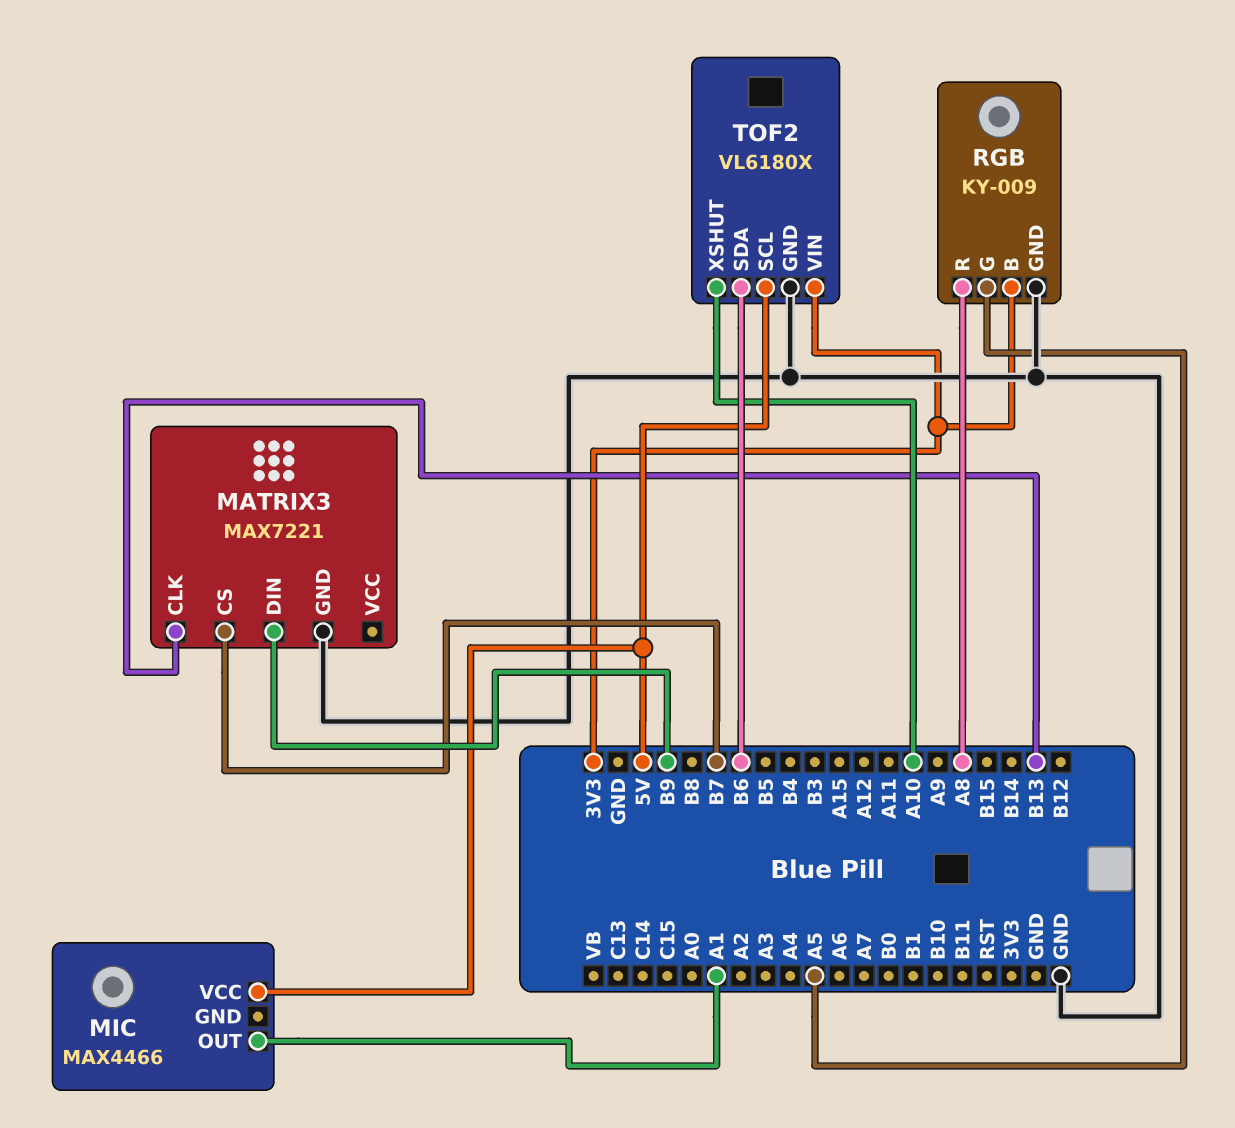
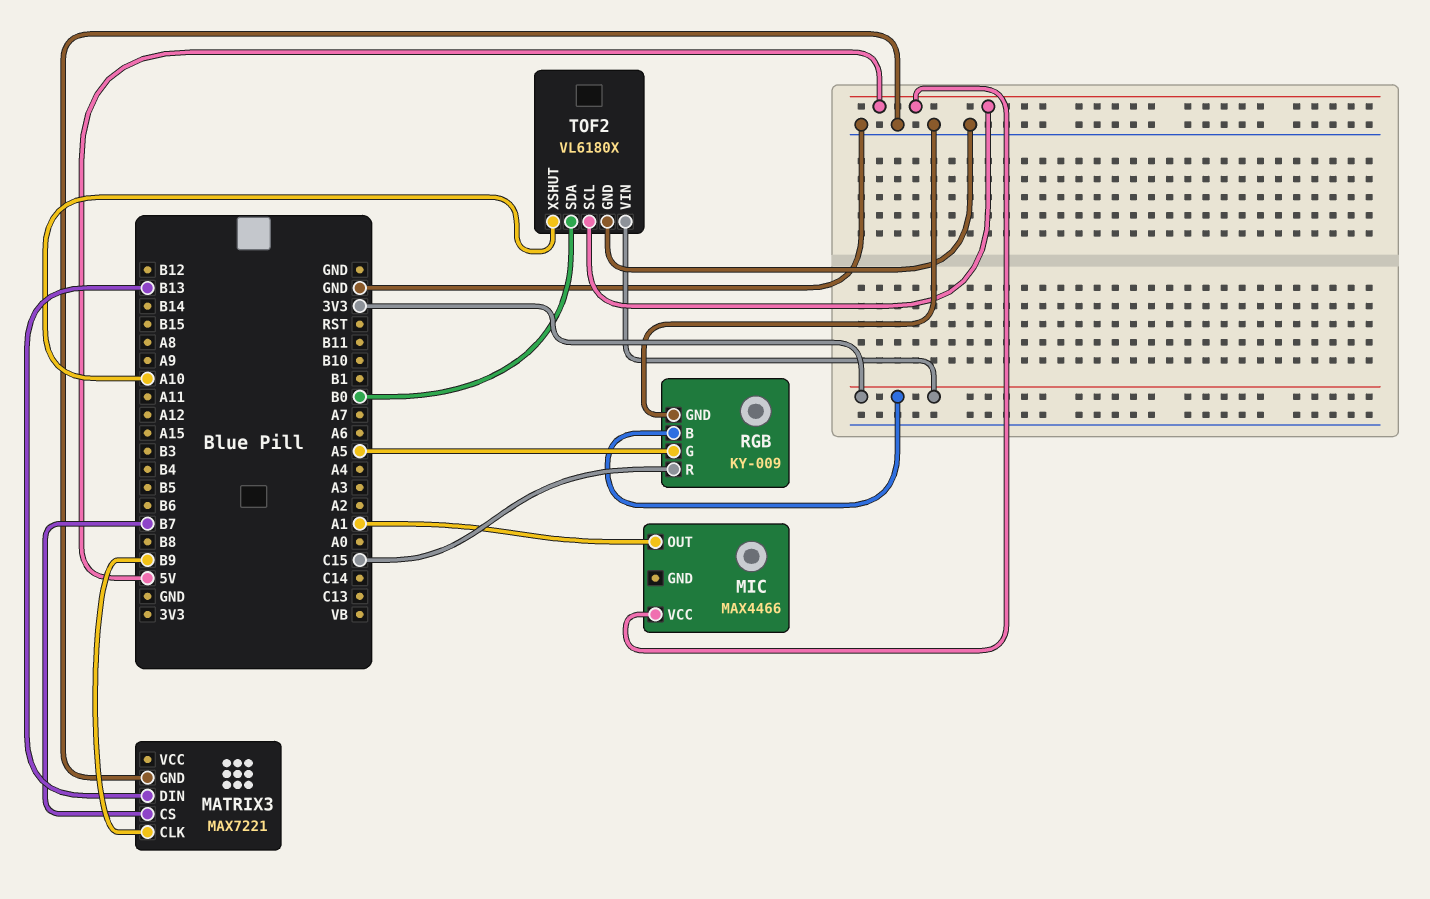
MATRIX3 pin CLK: B13 -> B9
MATRIX3 pin DIN: B9 -> B13
RGB pin R: A8 -> C15
TOF2 pin SDA: B6 -> B0

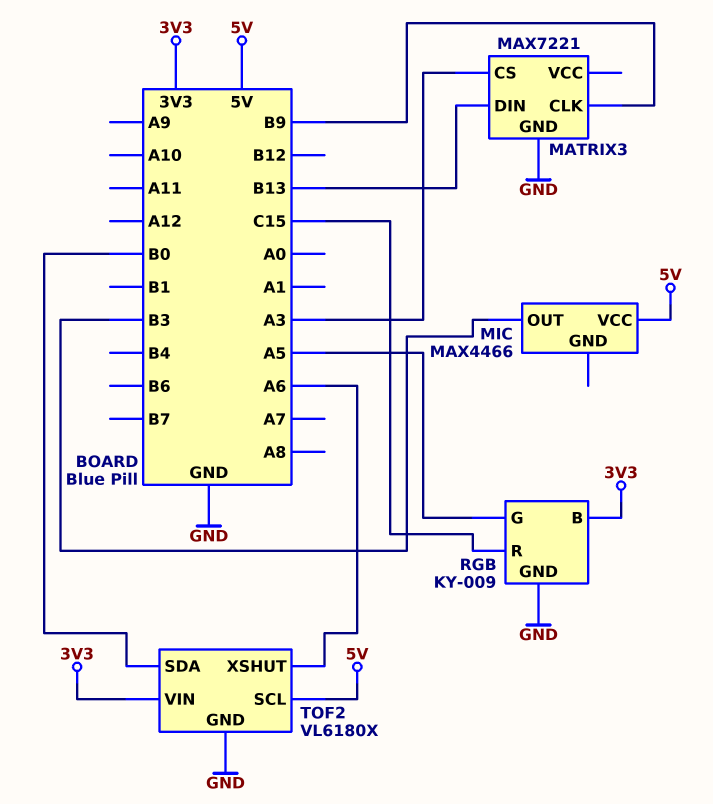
MATRIX3 pin CS: B7 -> A3
MIC pin OUT: A1 -> B3
TOF2 pin XSHUT: A10 -> A6

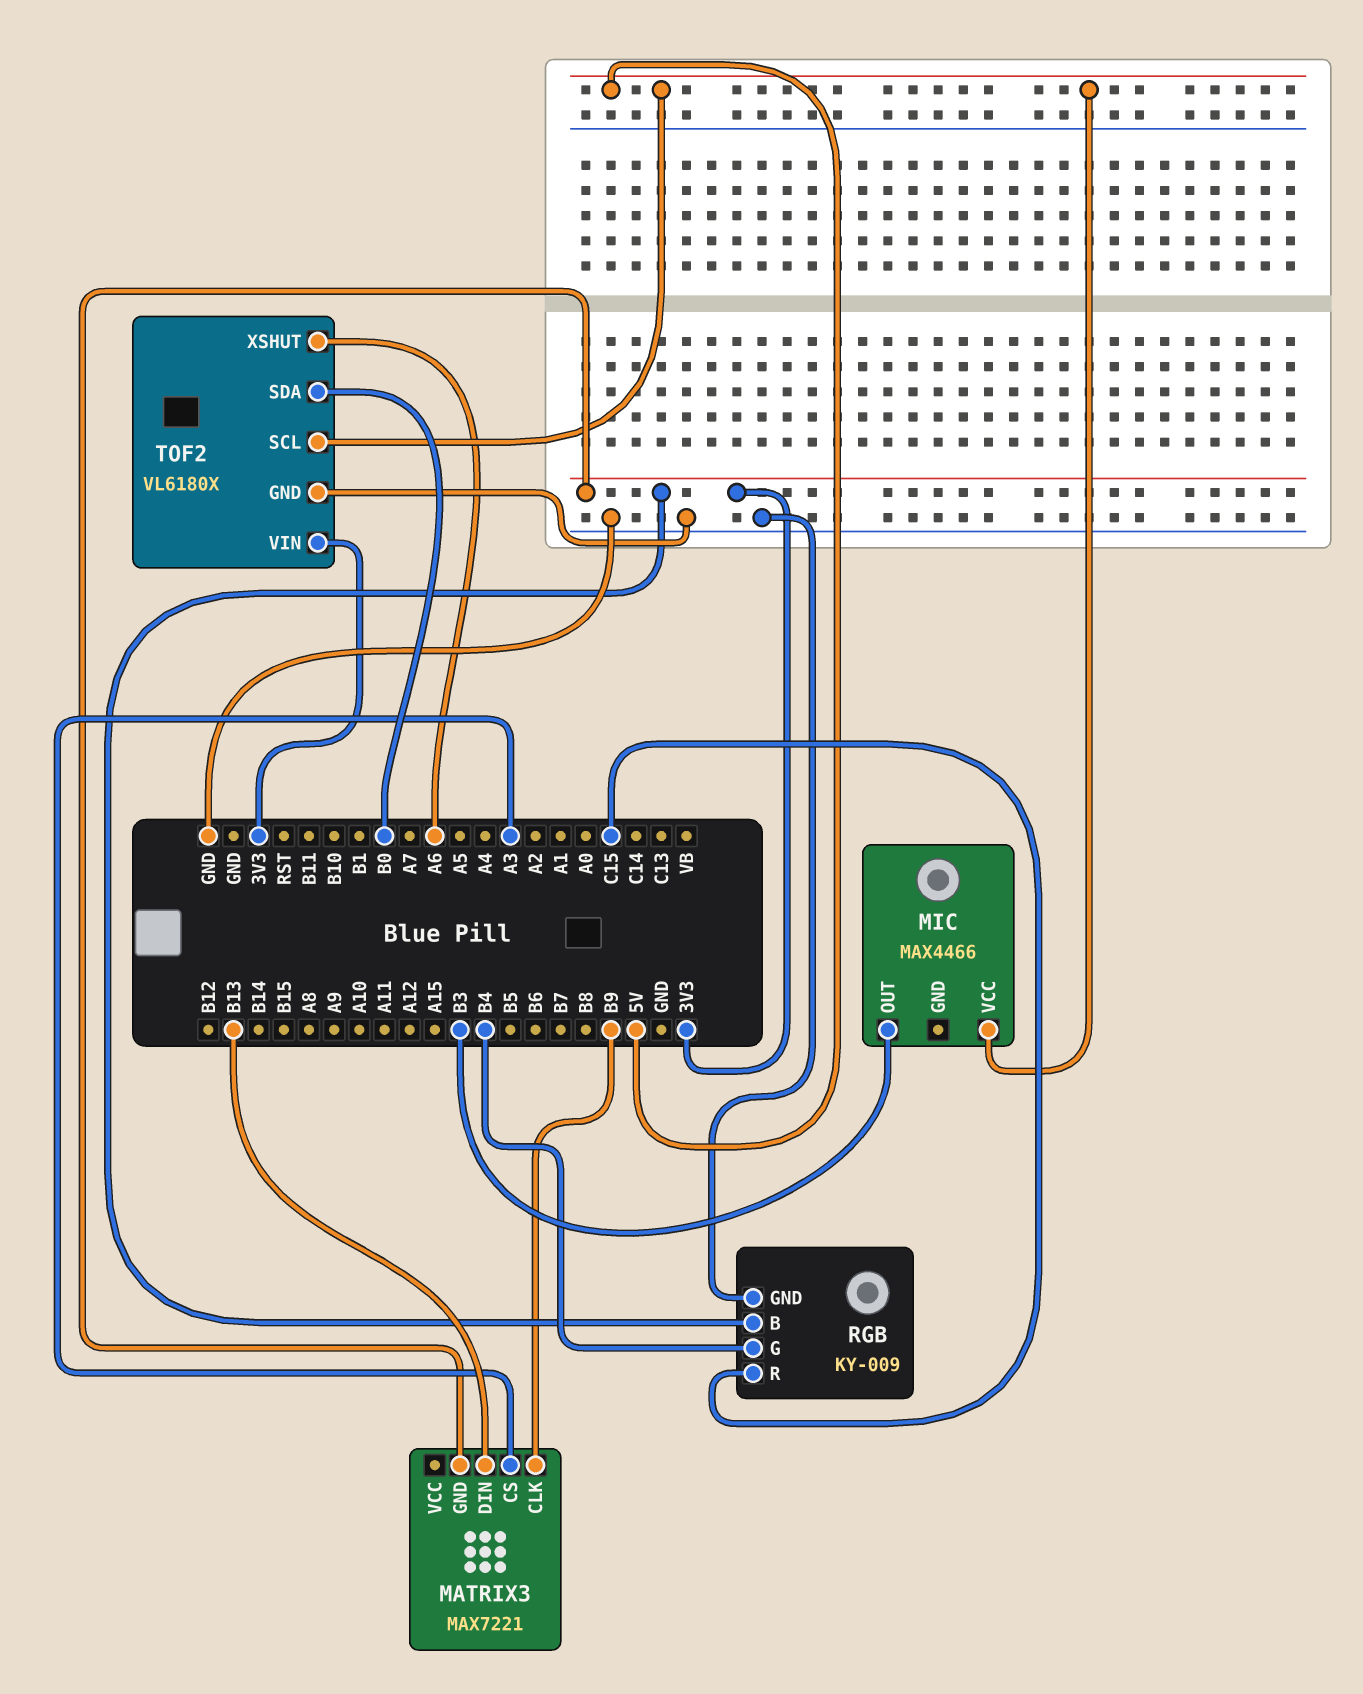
MATRIX3 pin GND: GND -> 3V3
RGB pin G: A5 -> B4

